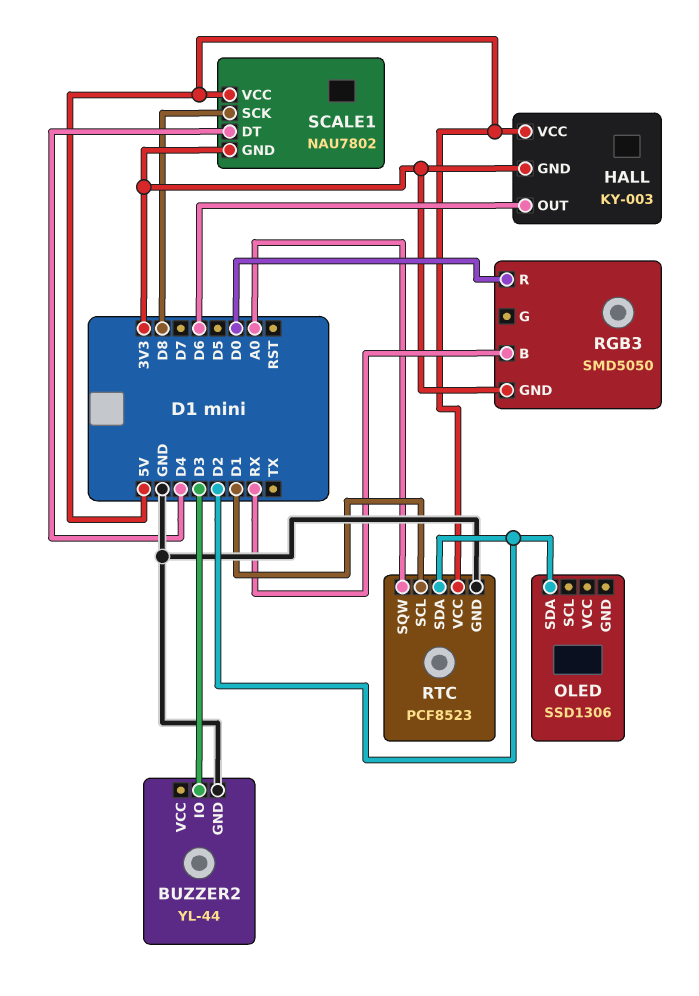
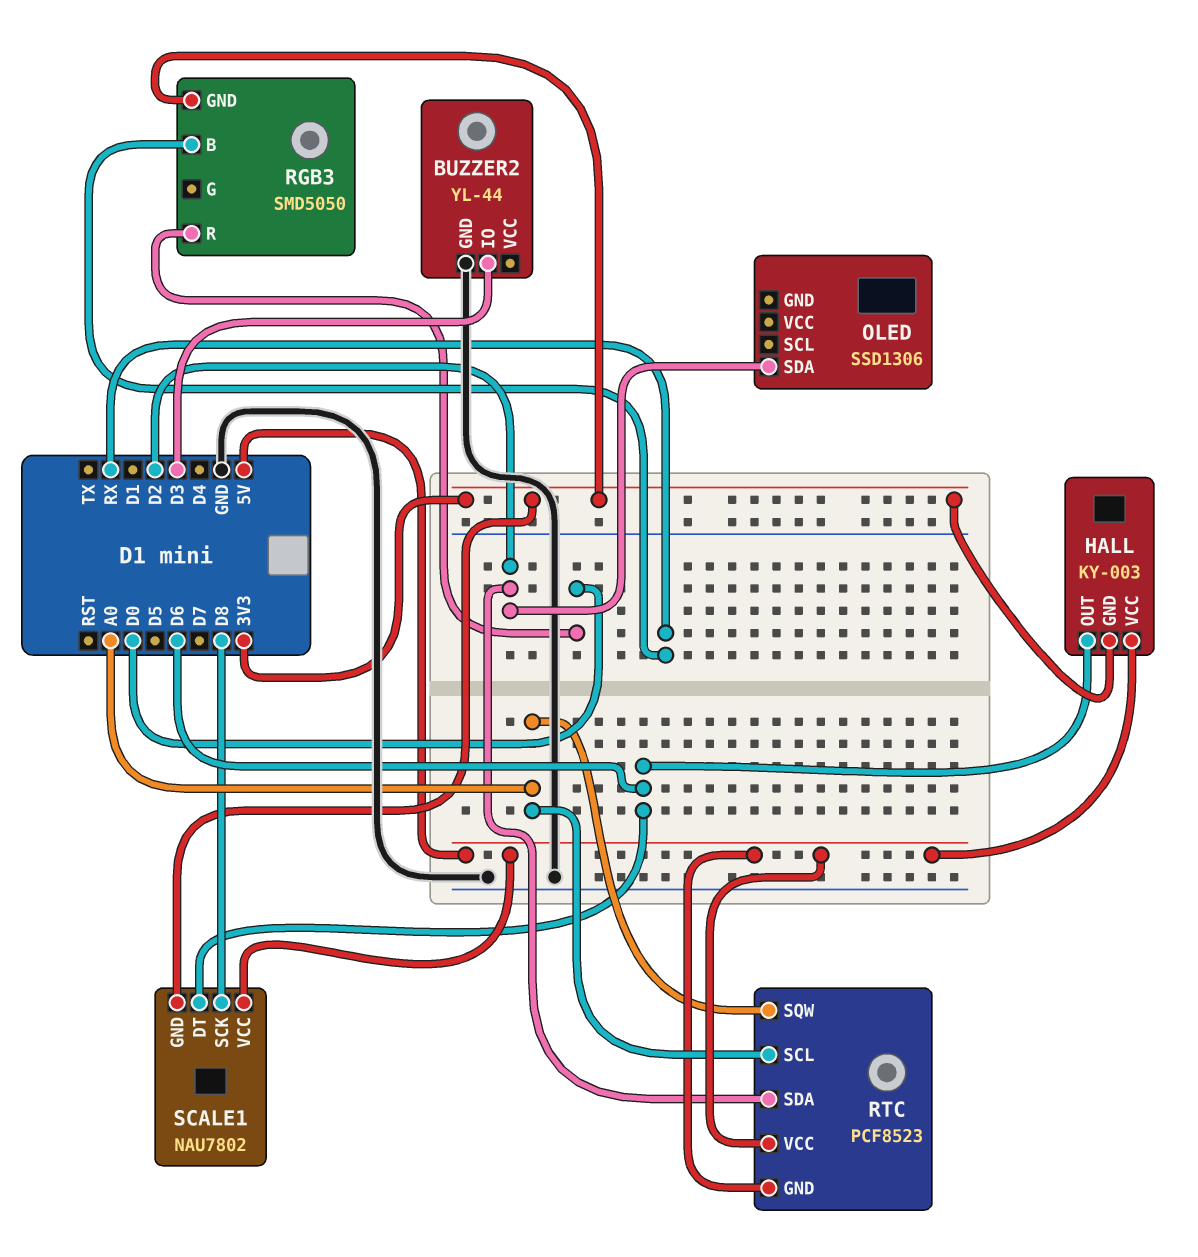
RTC pin GND: GND -> 5V
RTC pin SCL: D1 -> A0
SCALE1 pin DT: D4 -> D6

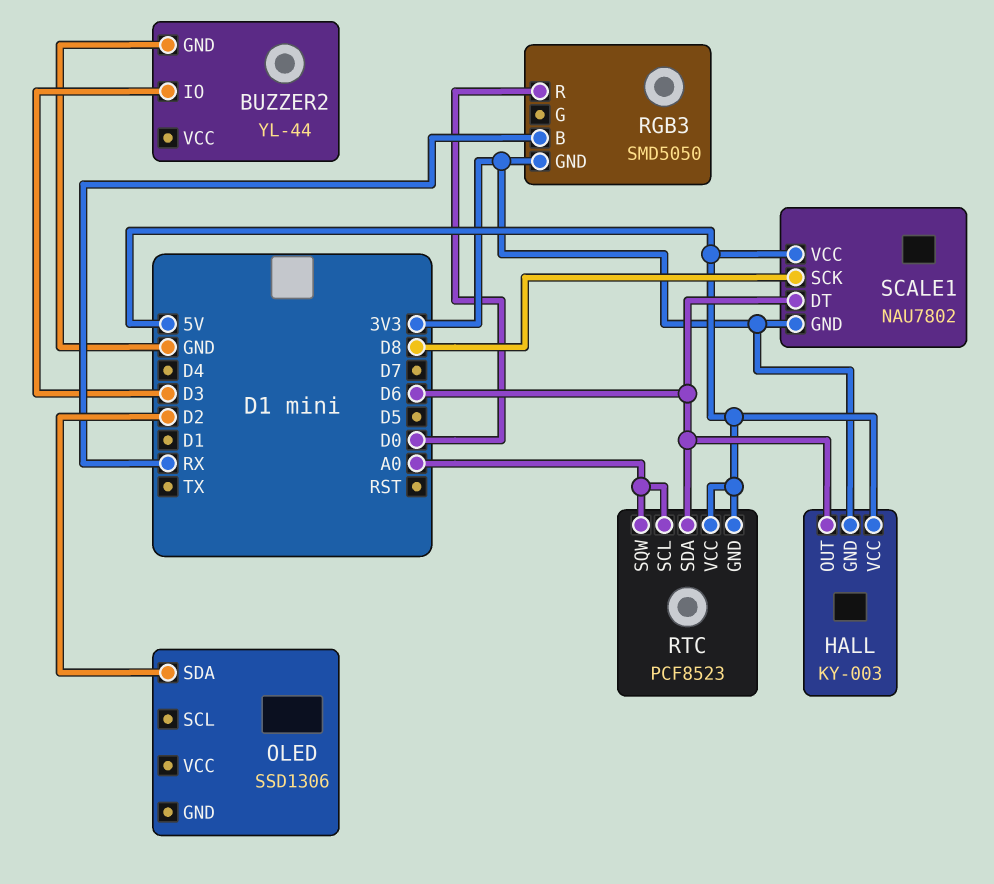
RTC pin SDA: D2 -> D6

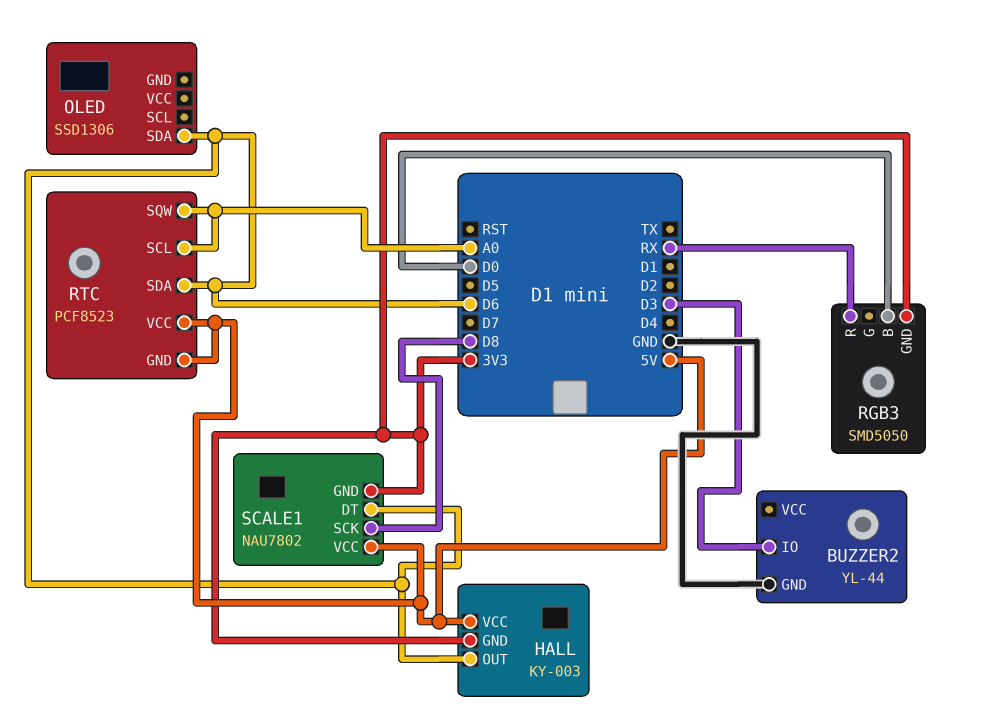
OLED pin SDA: D2 -> D6
RGB3 pin B: RX -> D0
RGB3 pin R: D0 -> RX

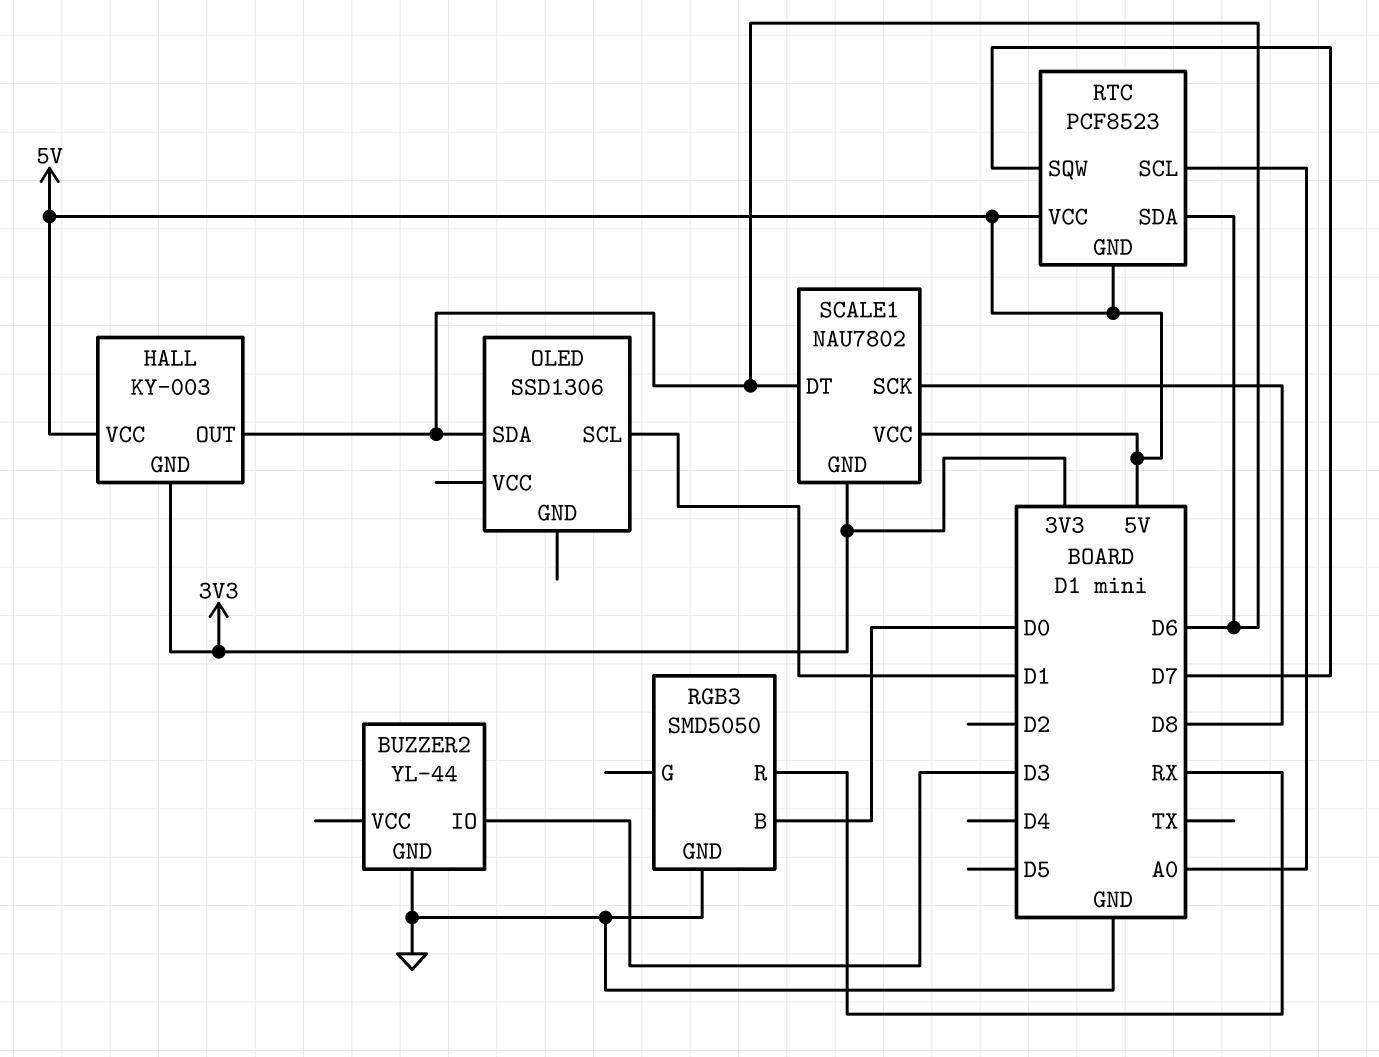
OLED pin SCL: none -> D1
RGB3 pin GND: 3V3 -> GND
RTC pin SQW: A0 -> D7

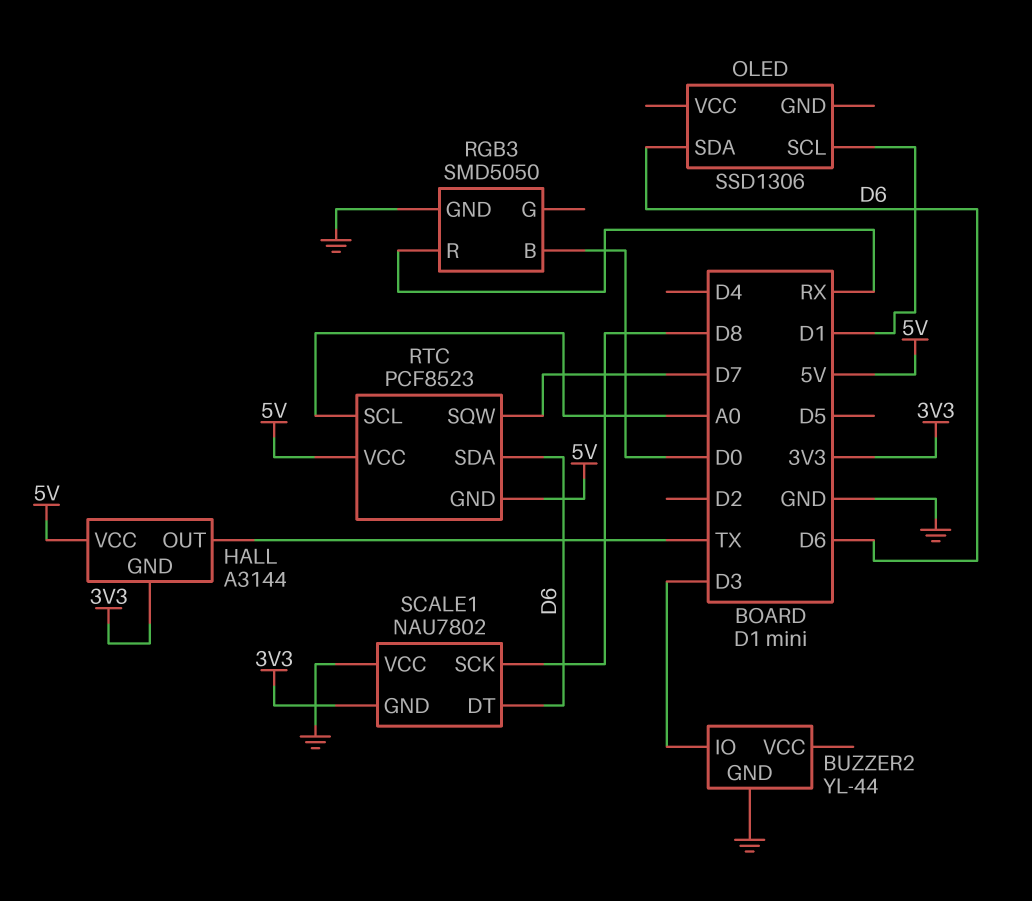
HALL: KY-003 -> A3144
HALL pin OUT: D6 -> TX
SCALE1 pin VCC: 5V -> GND

